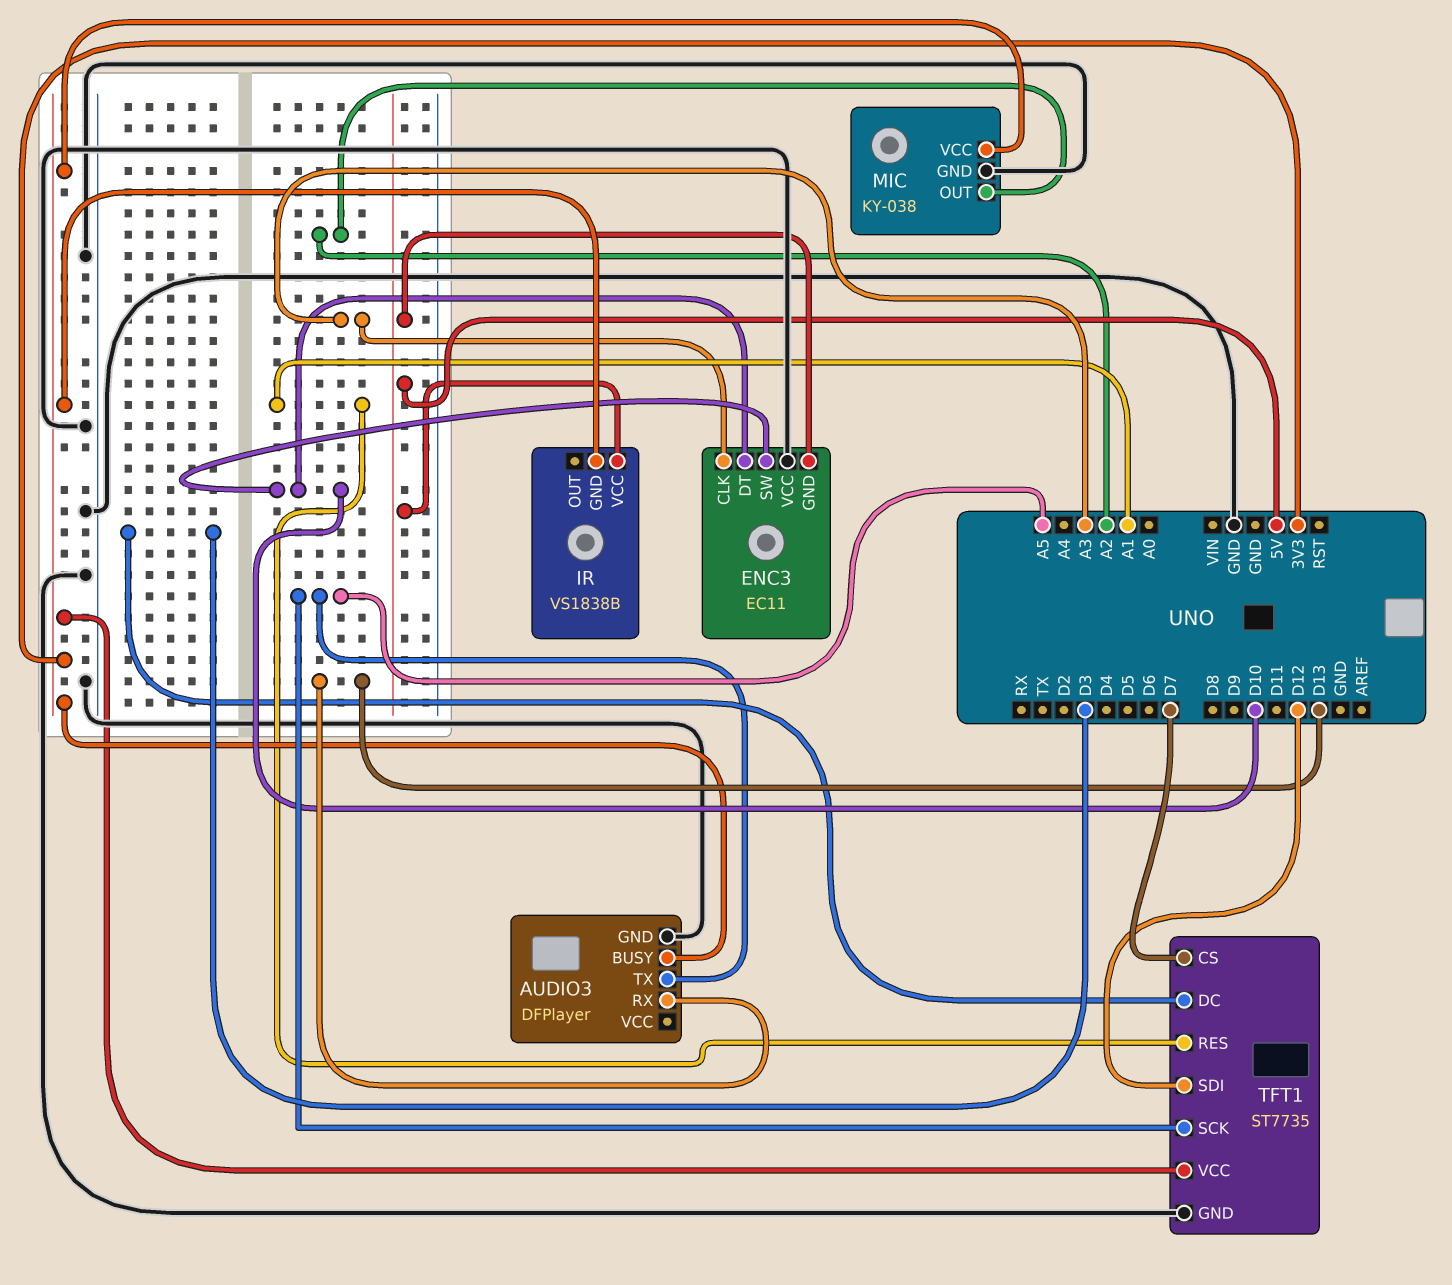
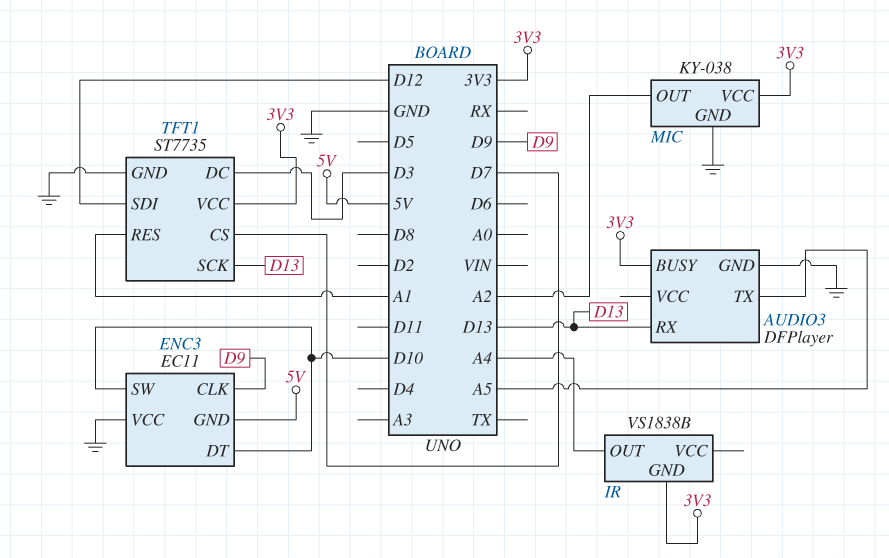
ENC3 pin CLK: A3 -> D9
IR pin OUT: none -> A4
IR pin VCC: 5V -> none
TFT1 pin SCK: A5 -> D13

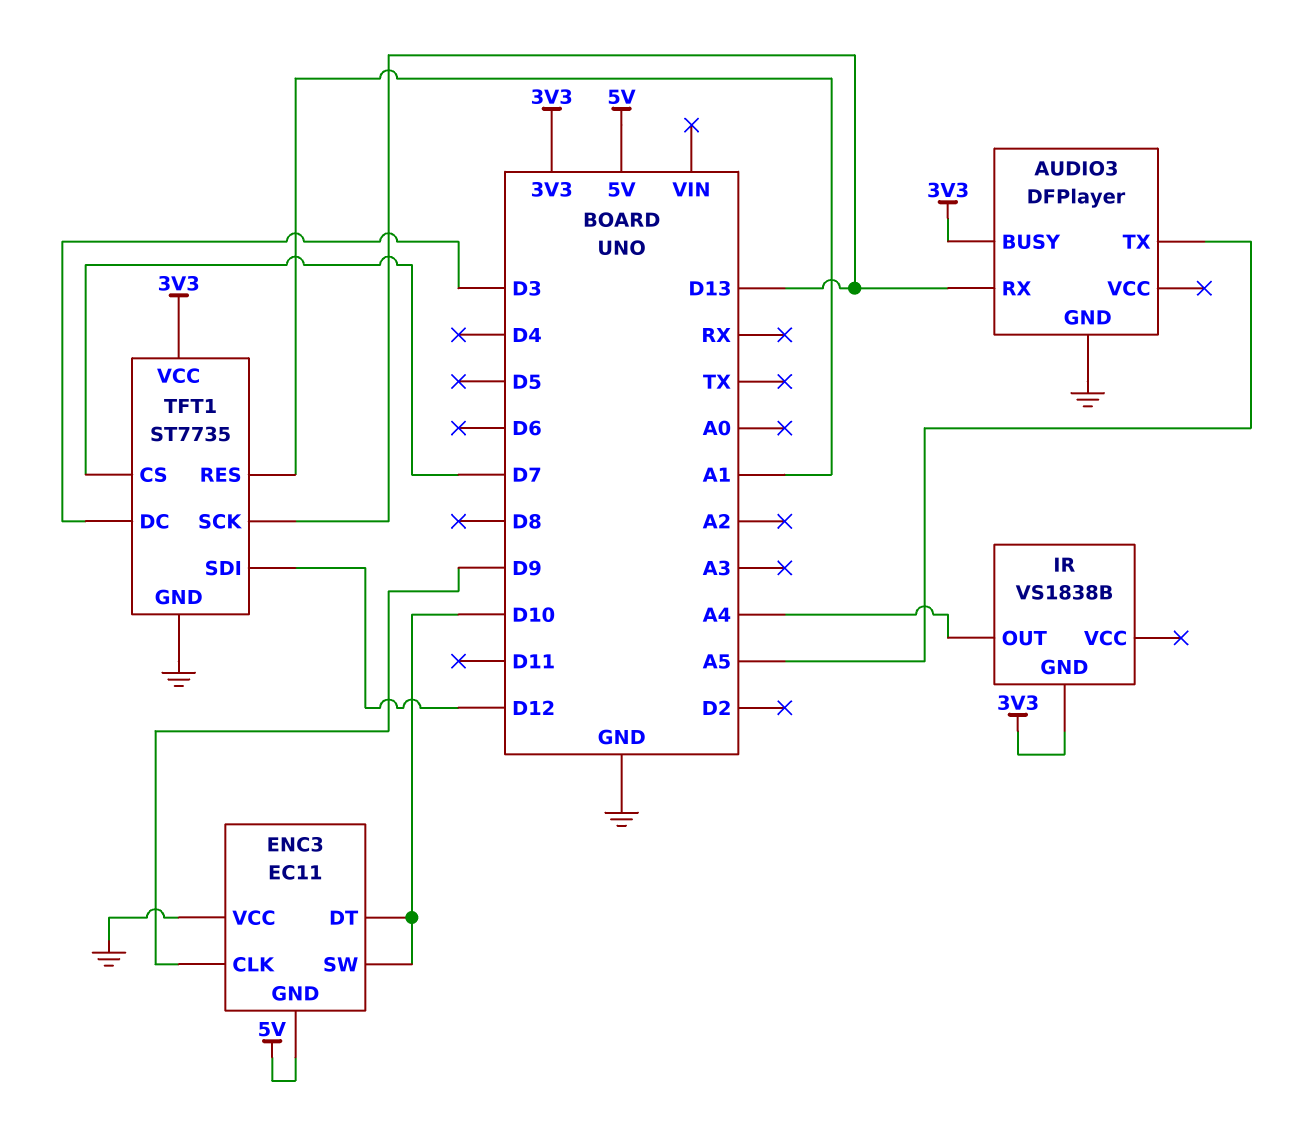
MIC: KY-038 -> none
MIC pin GND: GND -> none
MIC pin OUT: A2 -> none
MIC pin VCC: 3V3 -> none

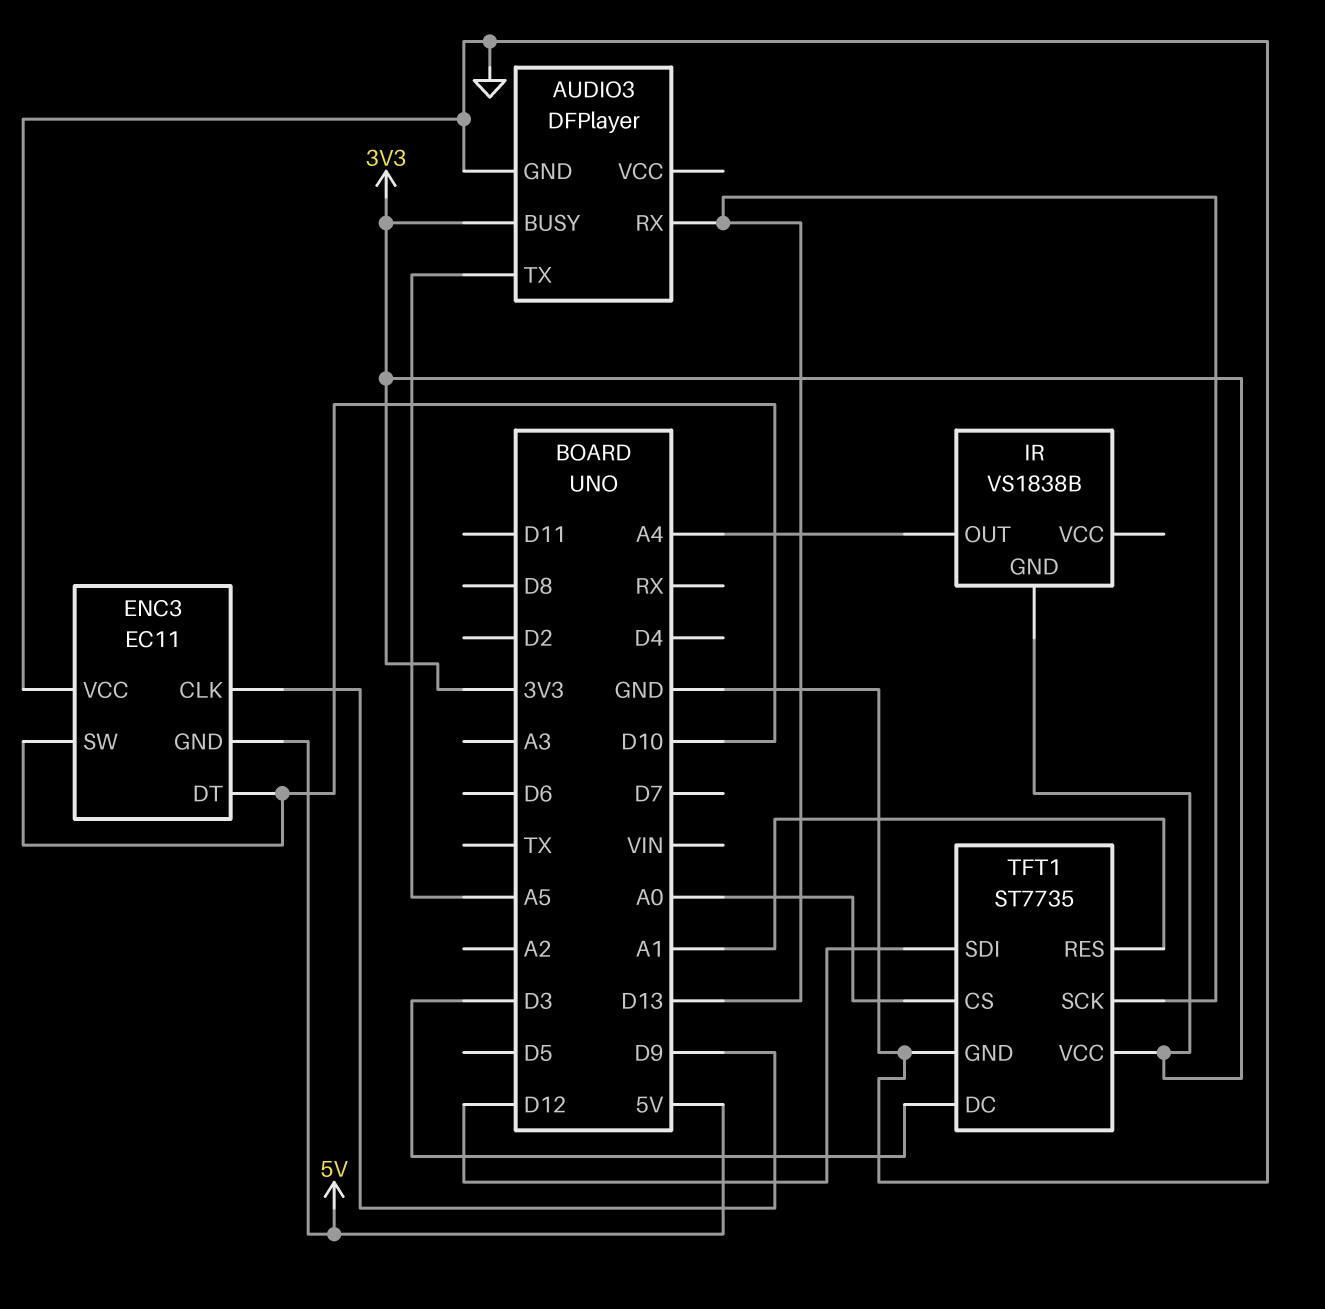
TFT1 pin CS: D7 -> A0

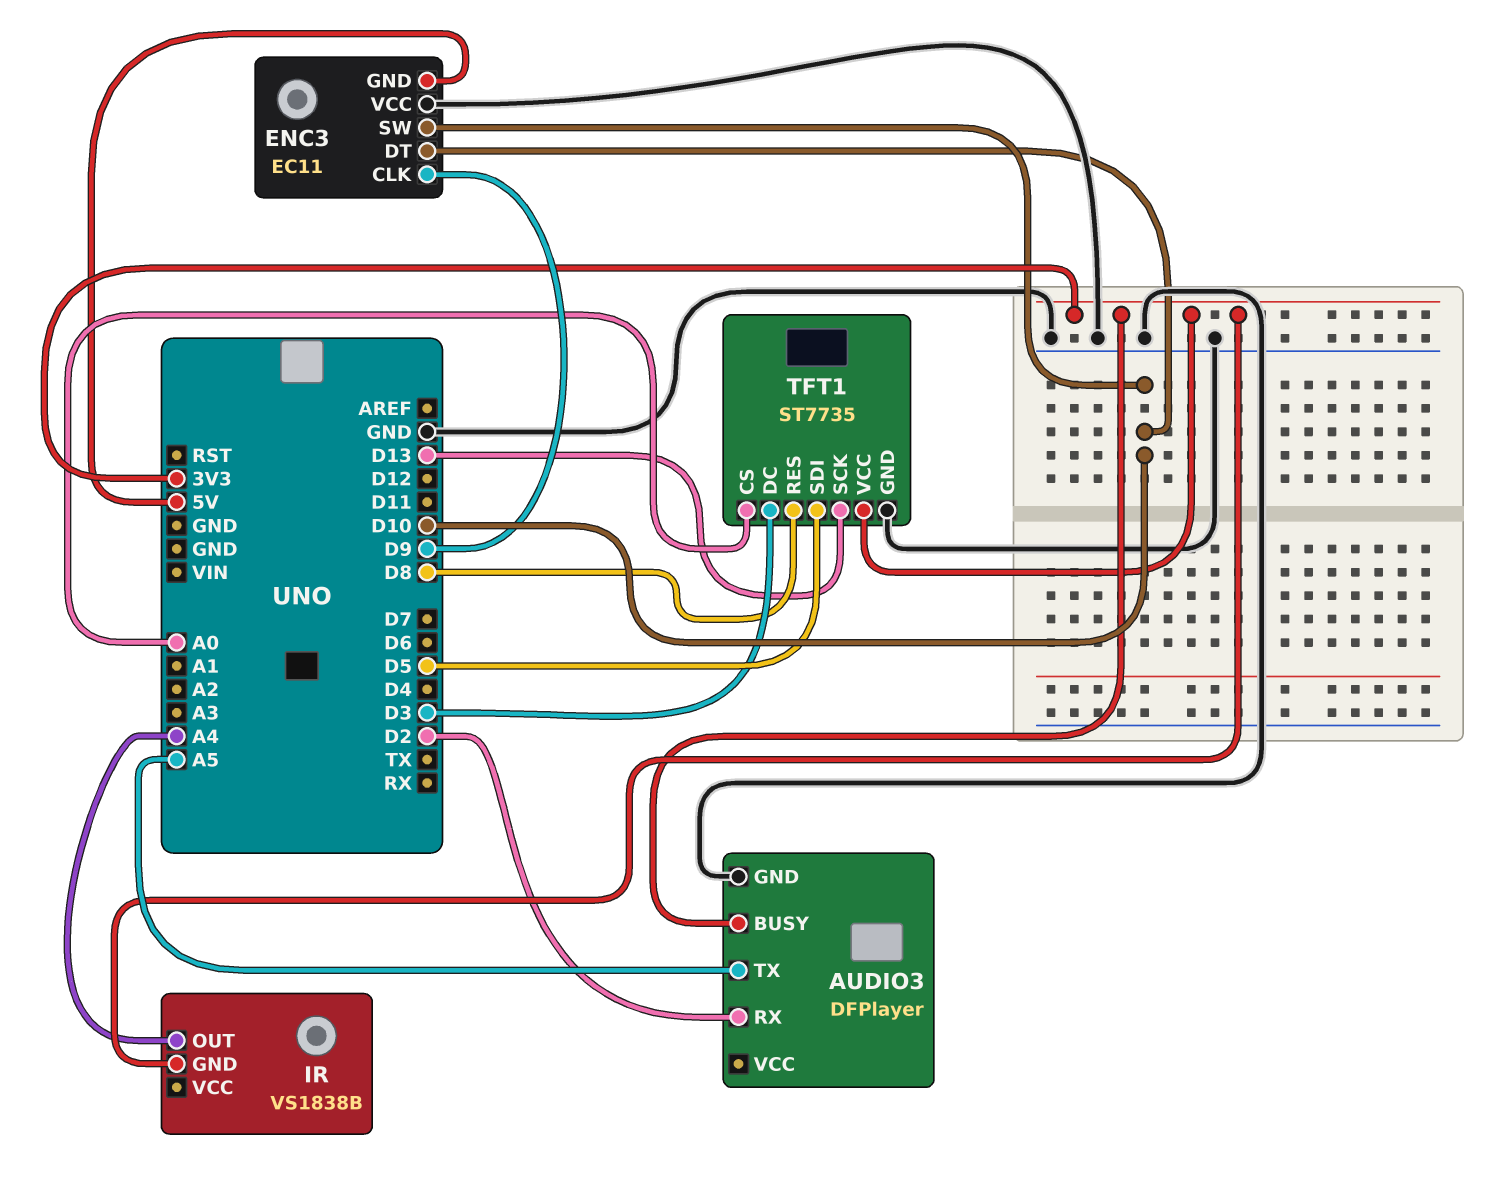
AUDIO3 pin RX: D13 -> D2
TFT1 pin RES: A1 -> D8
TFT1 pin SDI: D12 -> D5

